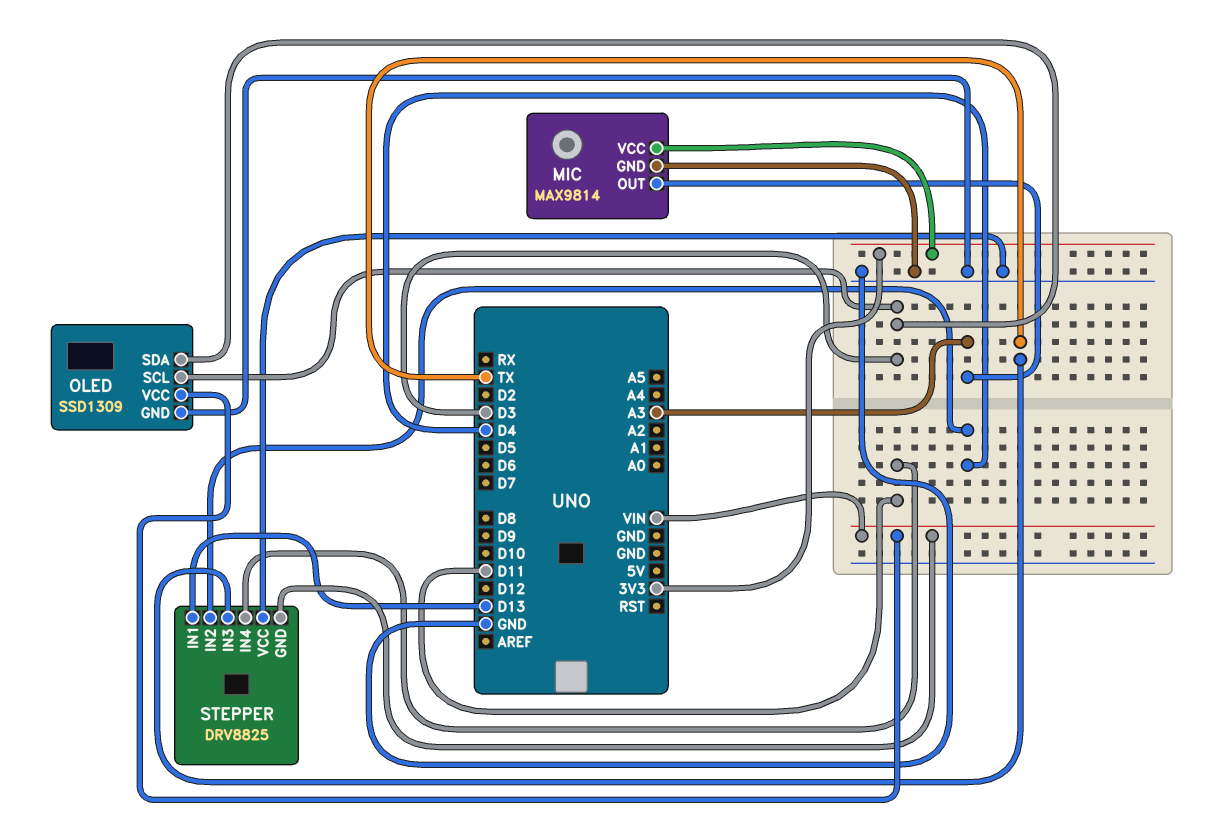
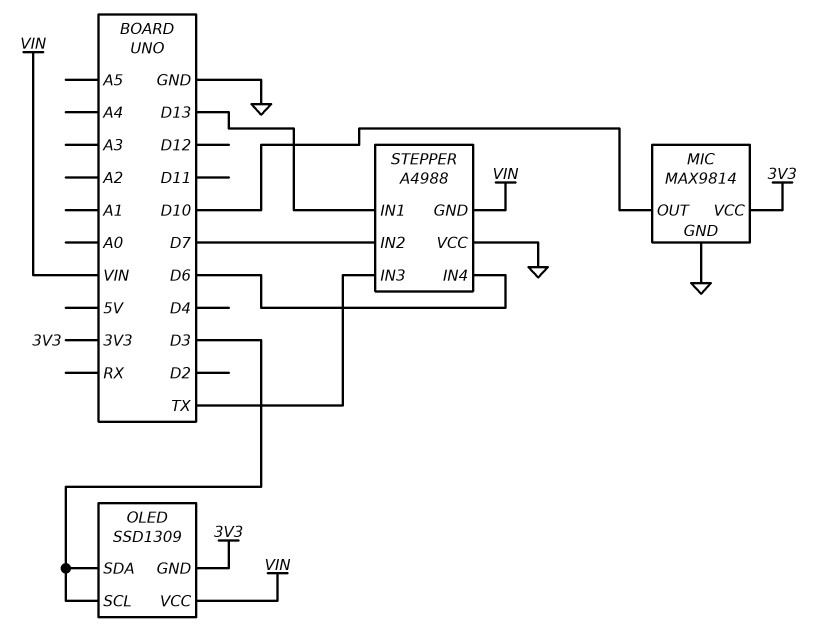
MIC pin OUT: A3 -> D10
OLED pin GND: GND -> 3V3
STEPPER: DRV8825 -> A4988
STEPPER pin IN2: D4 -> D7
STEPPER pin IN4: D11 -> D6

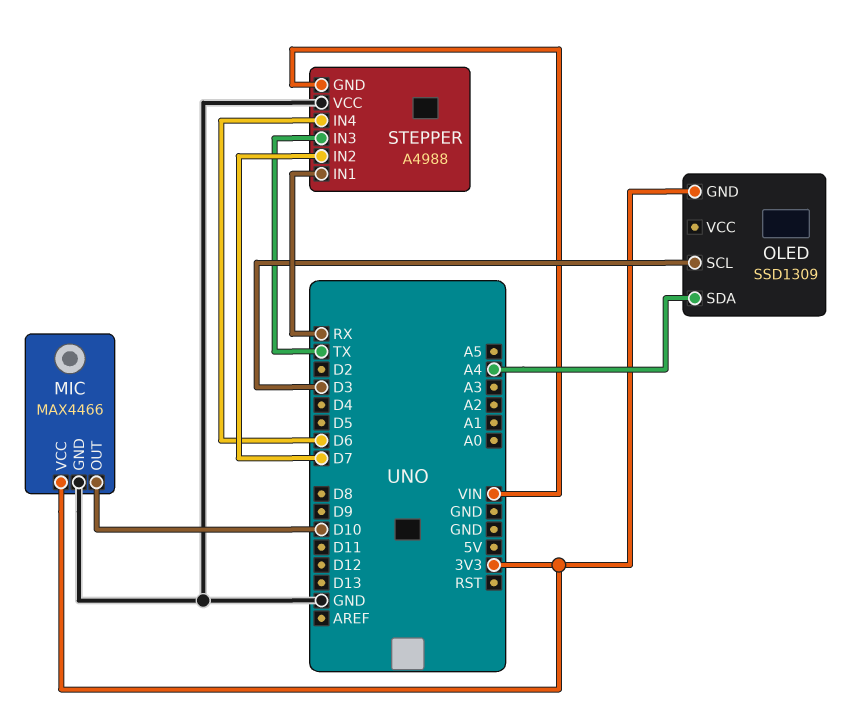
MIC: MAX9814 -> MAX4466
OLED pin SDA: D3 -> A4
OLED pin VCC: VIN -> none
STEPPER pin IN1: D13 -> RX

